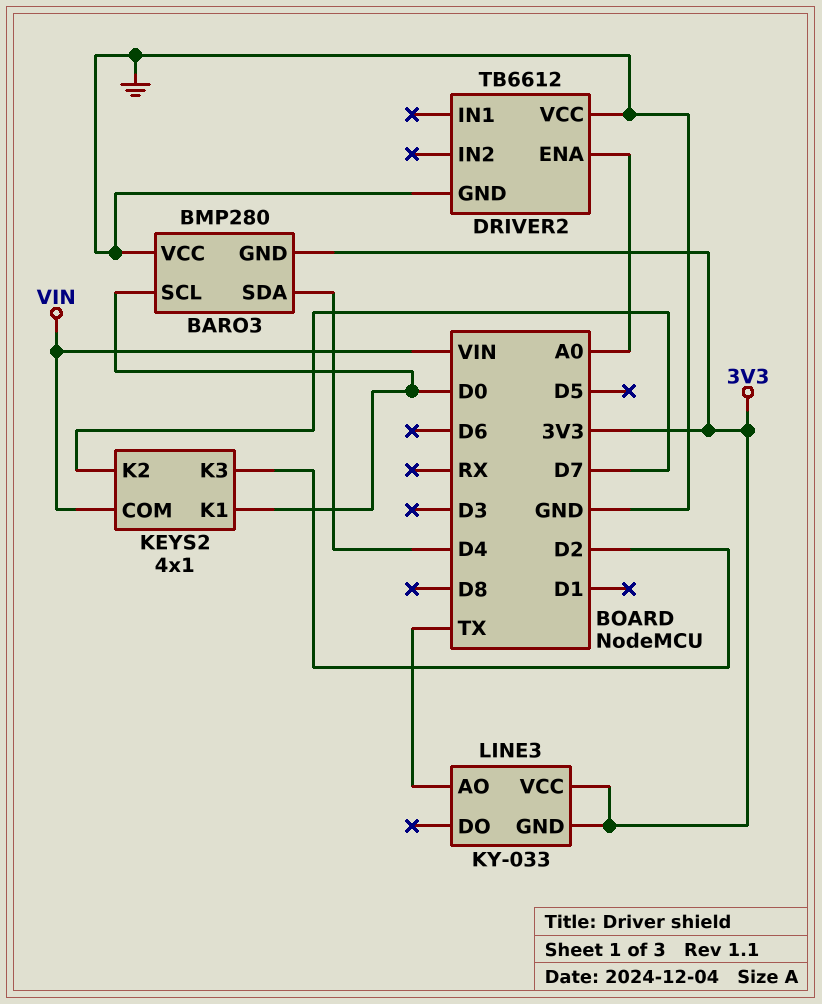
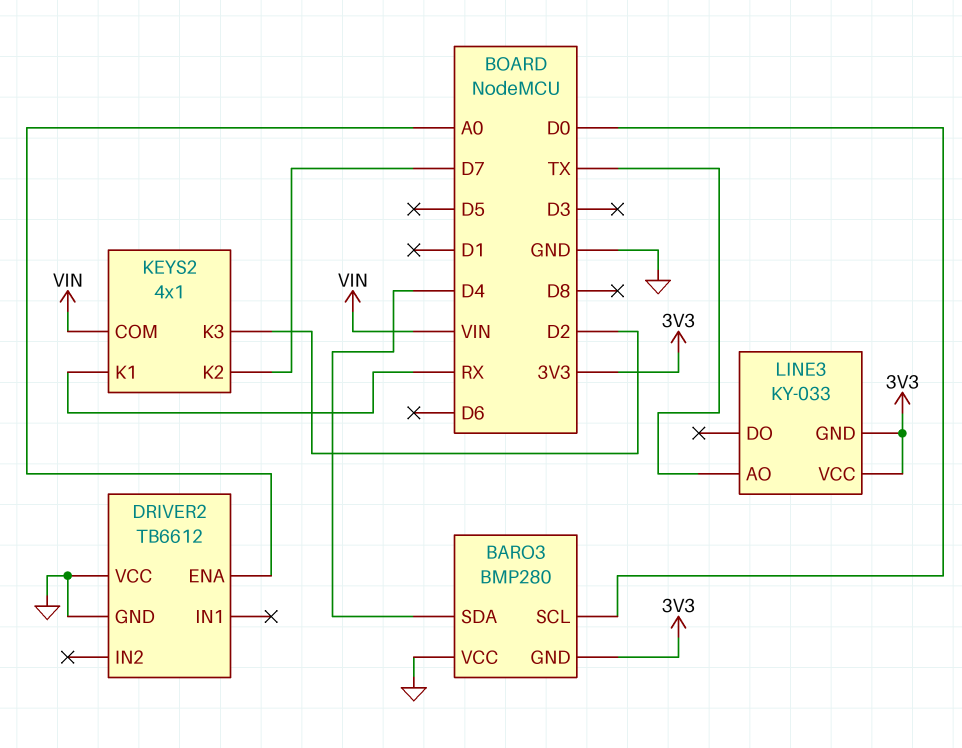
KEYS2 pin K1: D0 -> RX

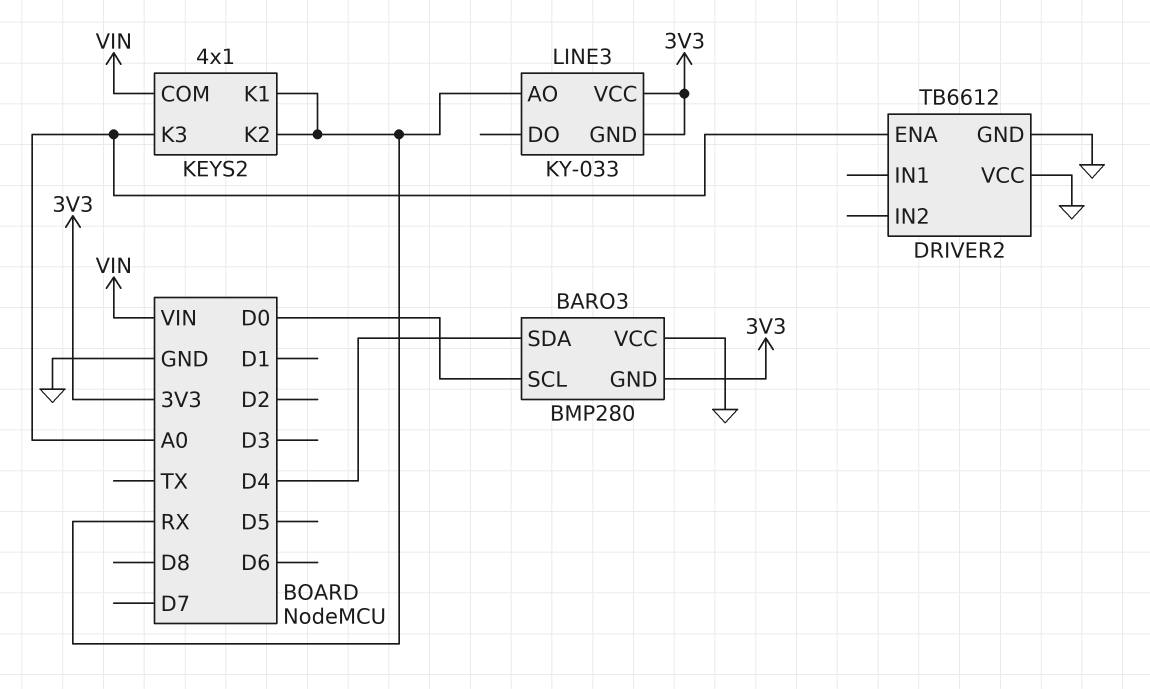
KEYS2 pin K2: D7 -> RX
KEYS2 pin K3: D2 -> A0
LINE3 pin AO: TX -> RX

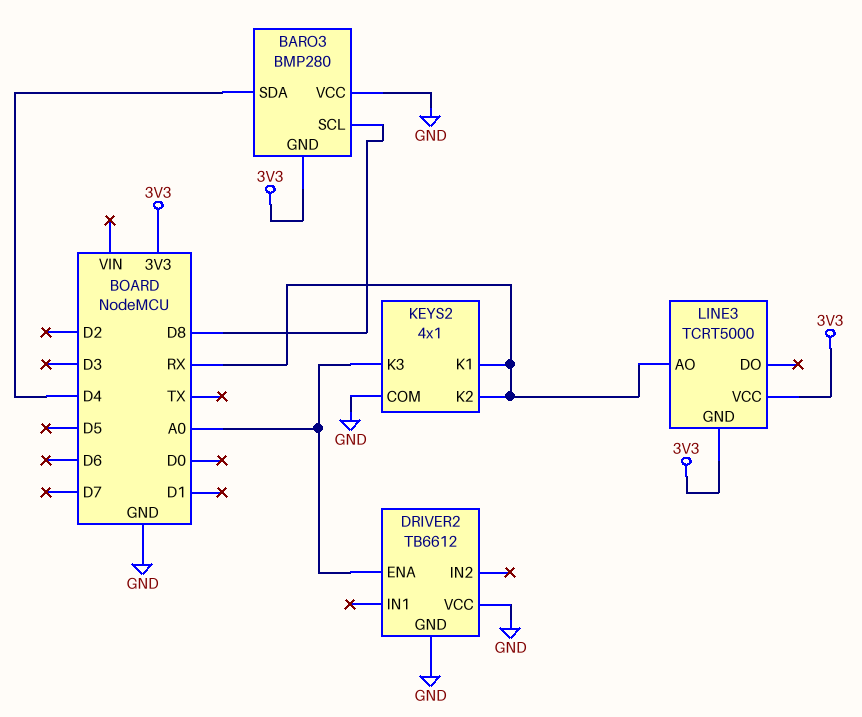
BARO3 pin SCL: D0 -> D8
KEYS2 pin COM: VIN -> GND
LINE3: KY-033 -> TCRT5000

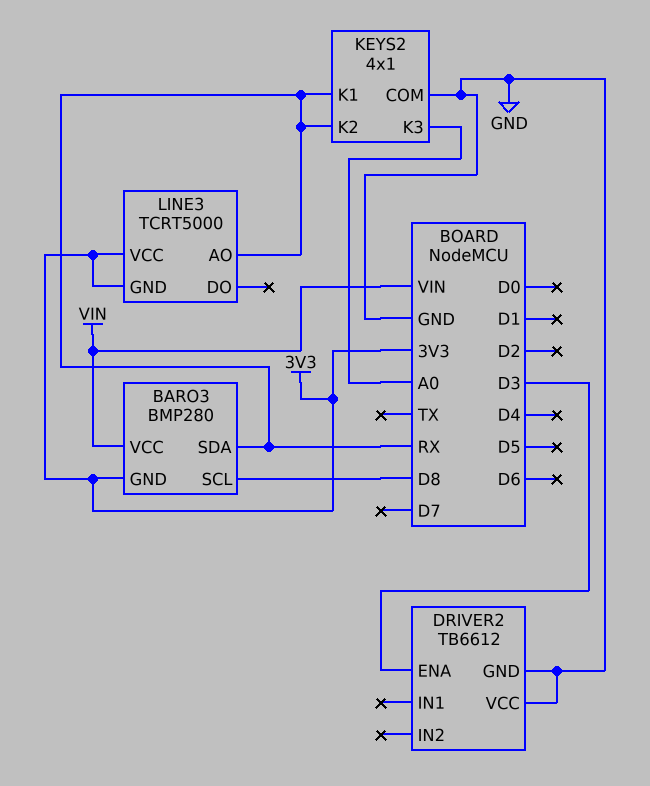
BARO3 pin SDA: D4 -> RX
BARO3 pin VCC: GND -> VIN
DRIVER2 pin ENA: A0 -> D3

